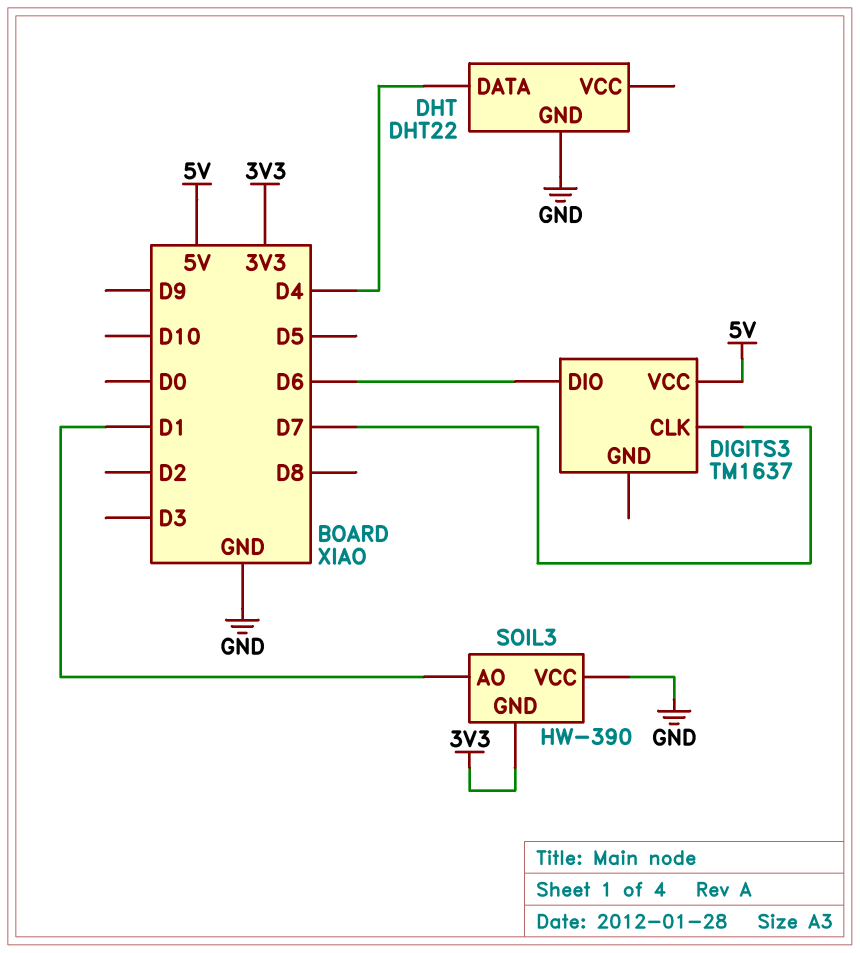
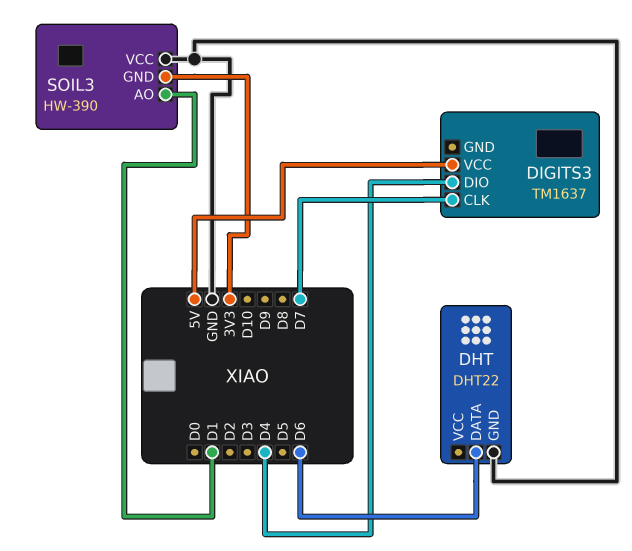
DHT pin DATA: D4 -> D6
DIGITS3 pin DIO: D6 -> D4

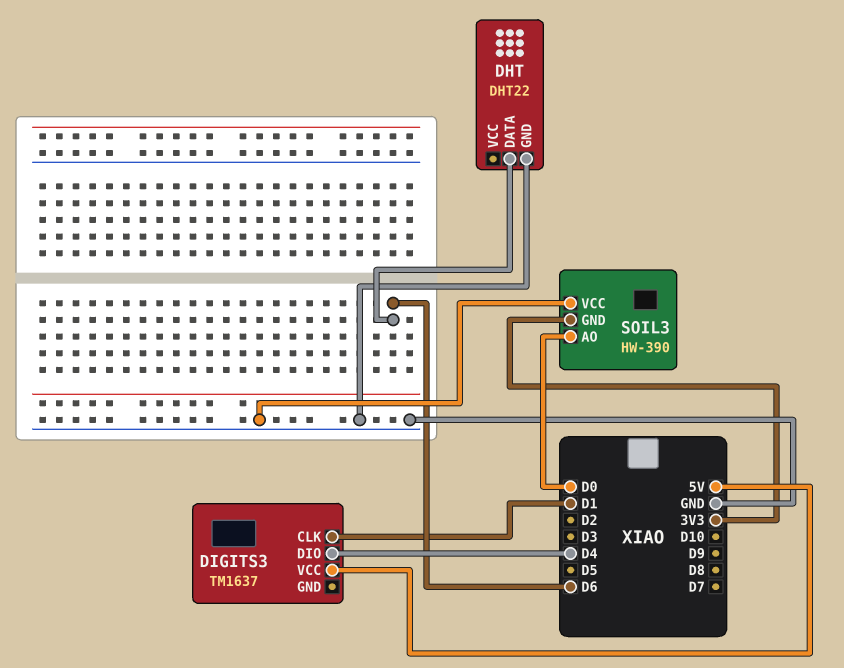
DIGITS3 pin CLK: D7 -> D1
SOIL3 pin AO: D1 -> D0

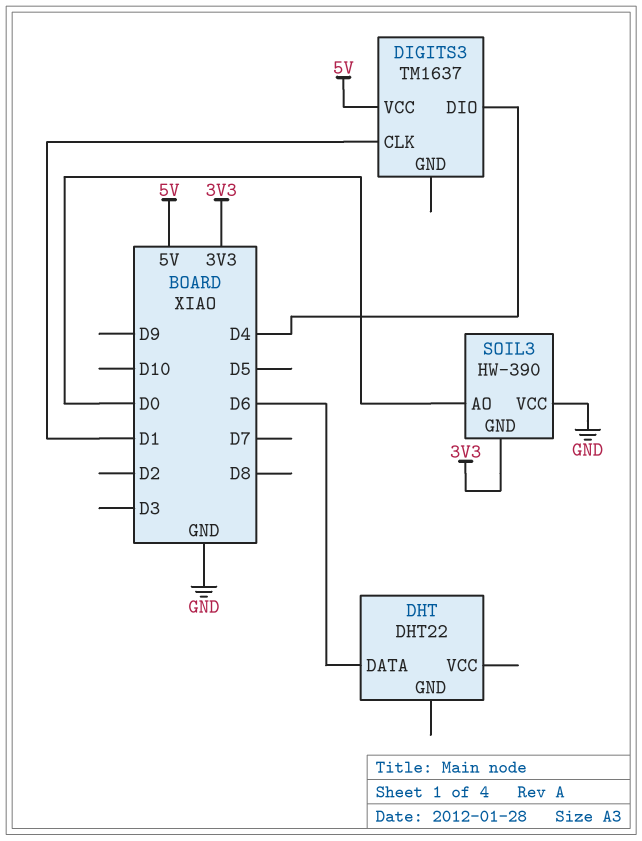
DHT pin GND: GND -> none

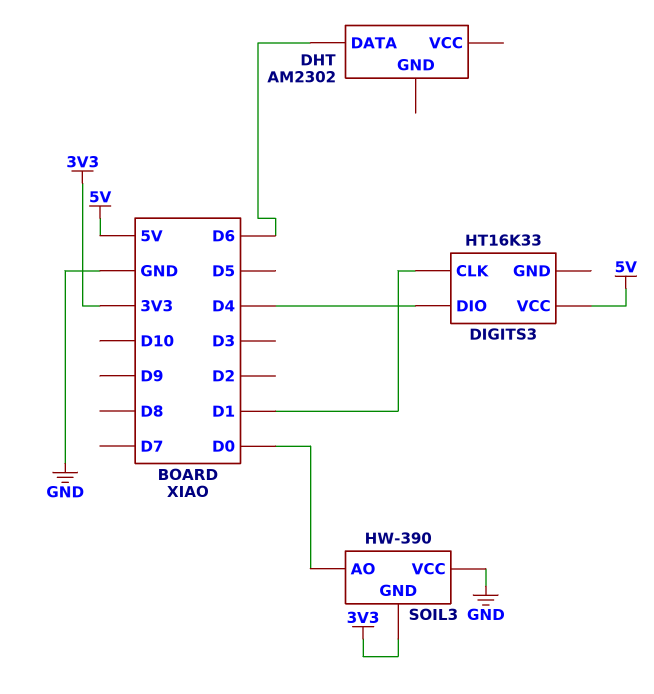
DHT: DHT22 -> AM2302
DIGITS3: TM1637 -> HT16K33

